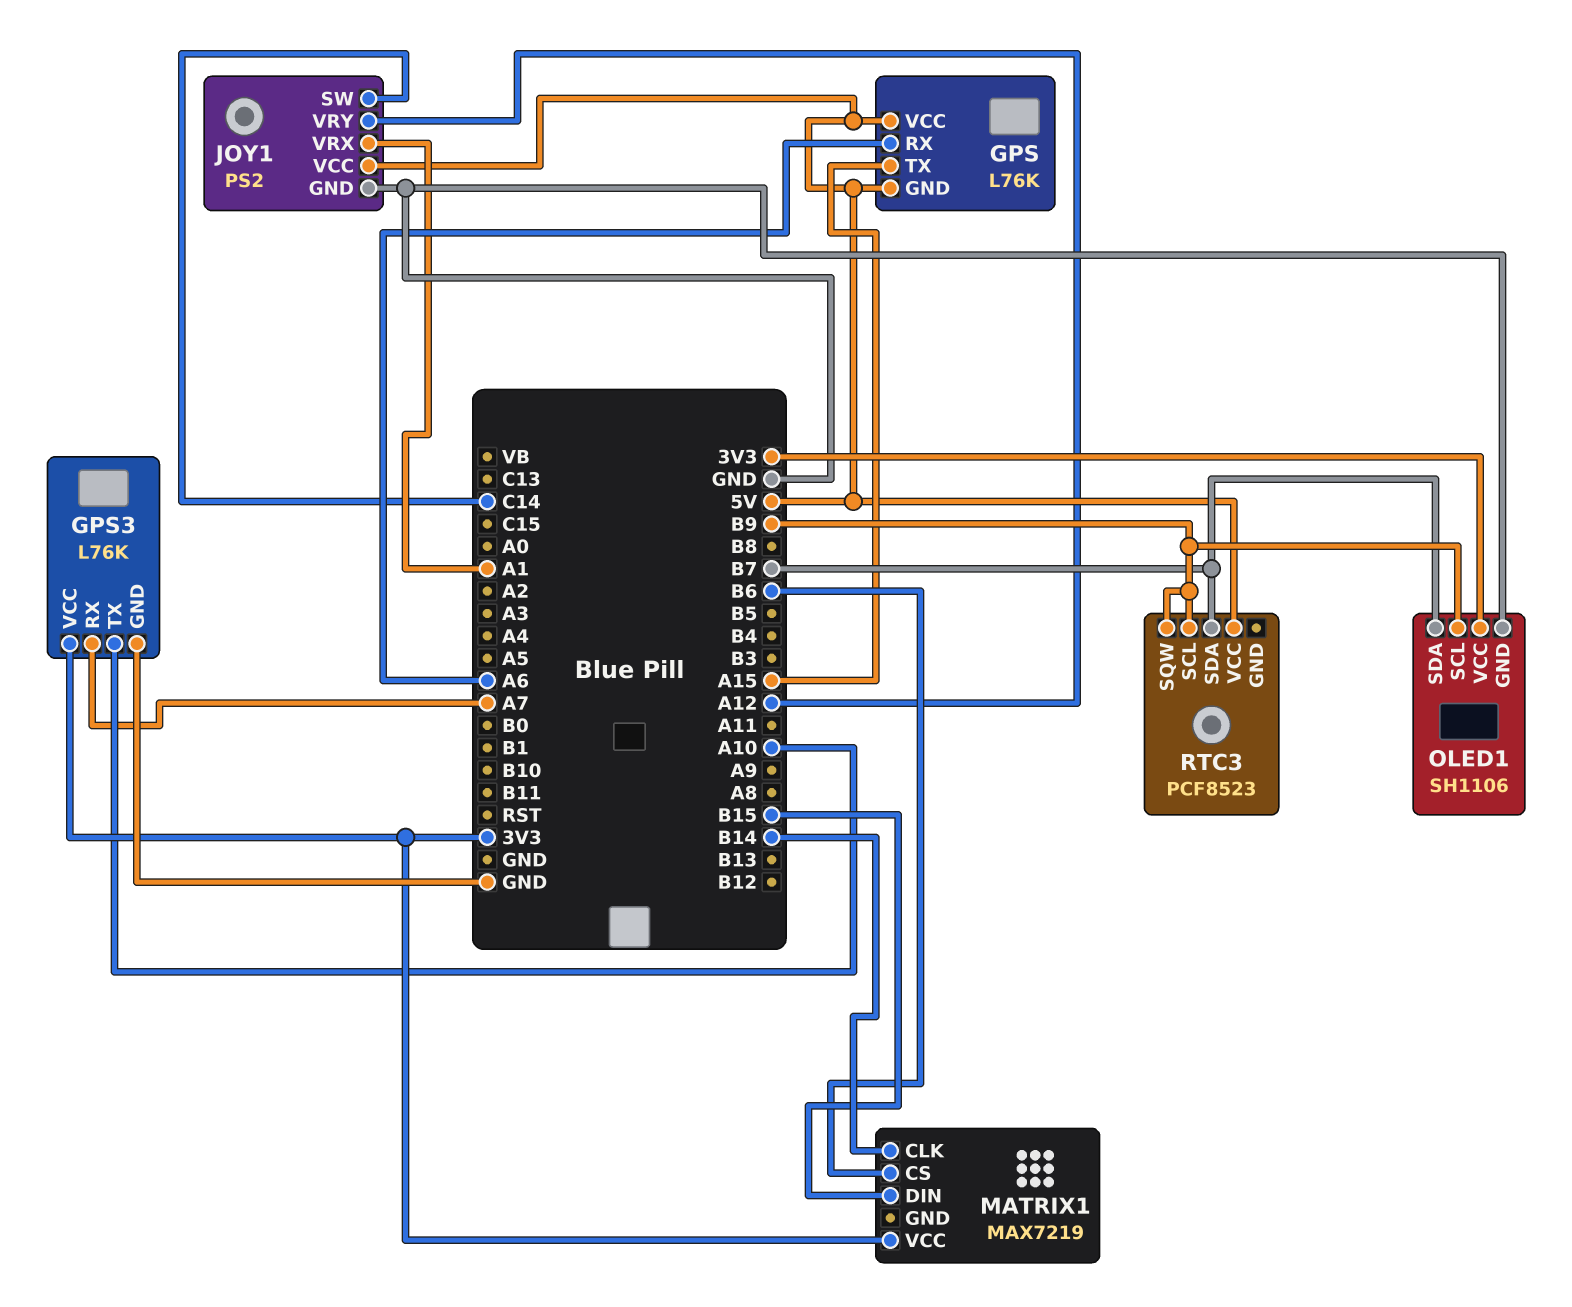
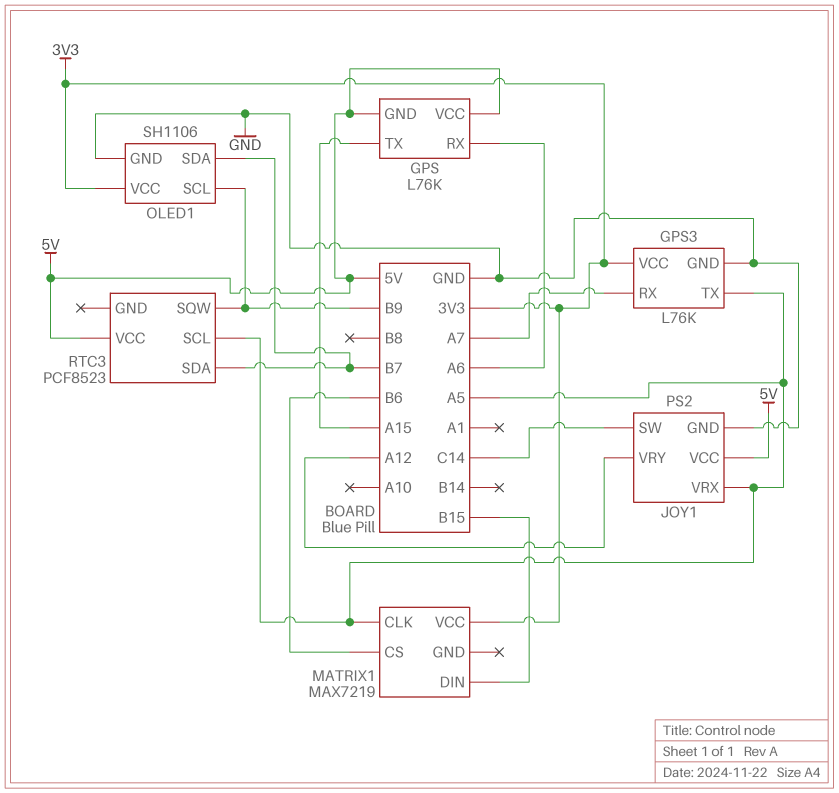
GPS3 pin TX: A10 -> A5
JOY1 pin VRX: A1 -> A5
MATRIX1 pin CLK: B14 -> A5
RTC3 pin SCL: B9 -> A5

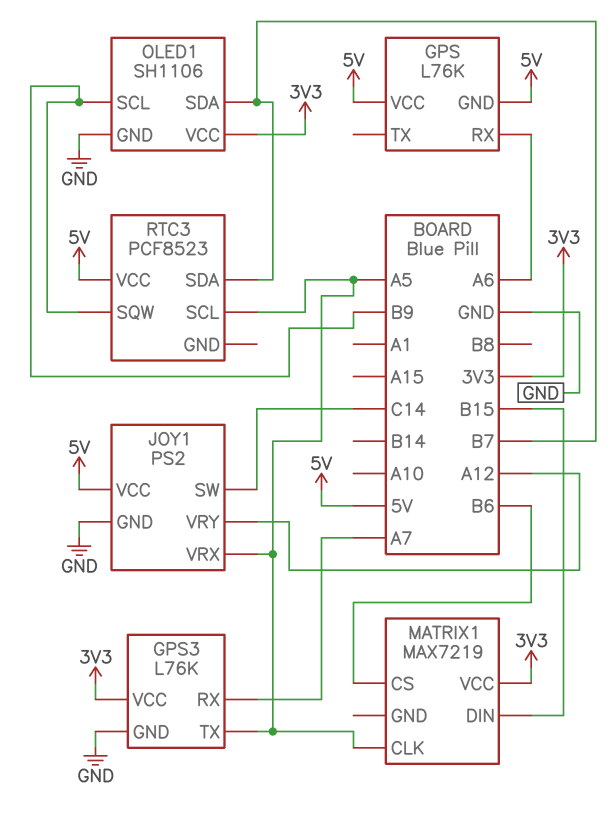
GPS pin TX: A15 -> none

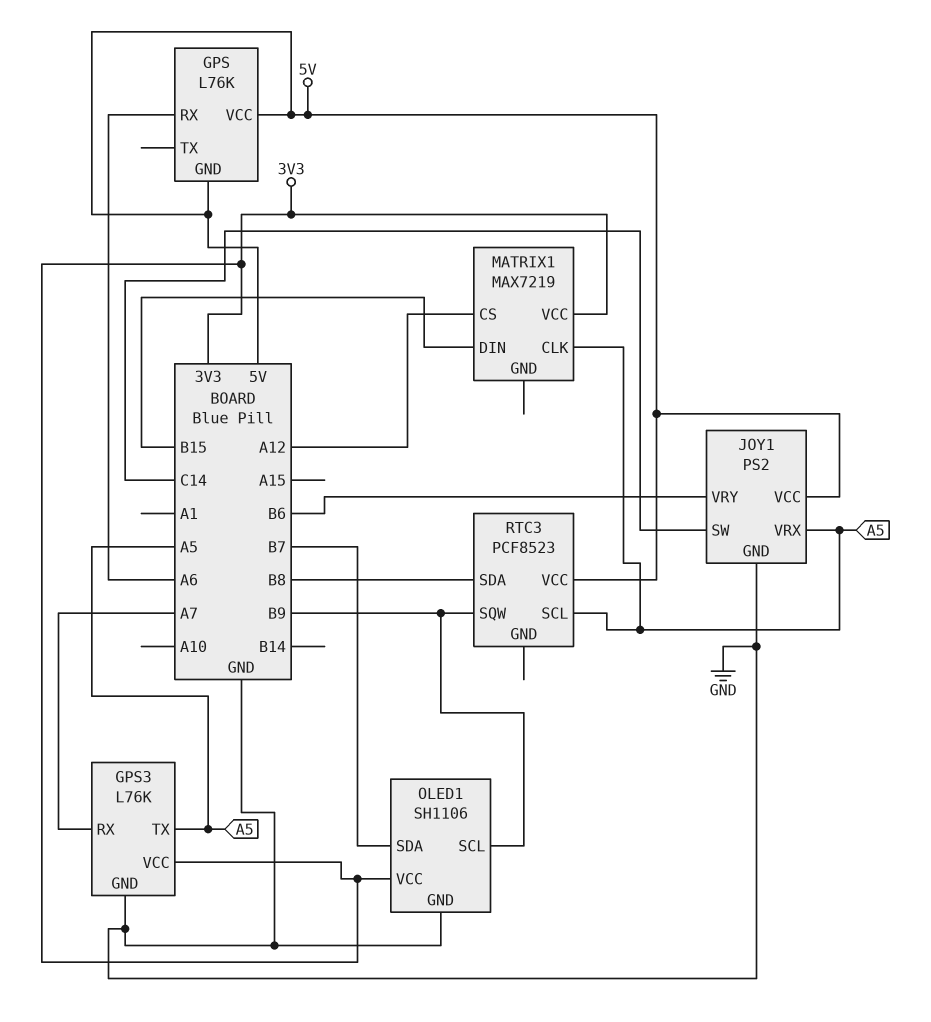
JOY1 pin VRY: A12 -> B6
MATRIX1 pin CS: B6 -> A12
RTC3 pin SDA: B7 -> B8

